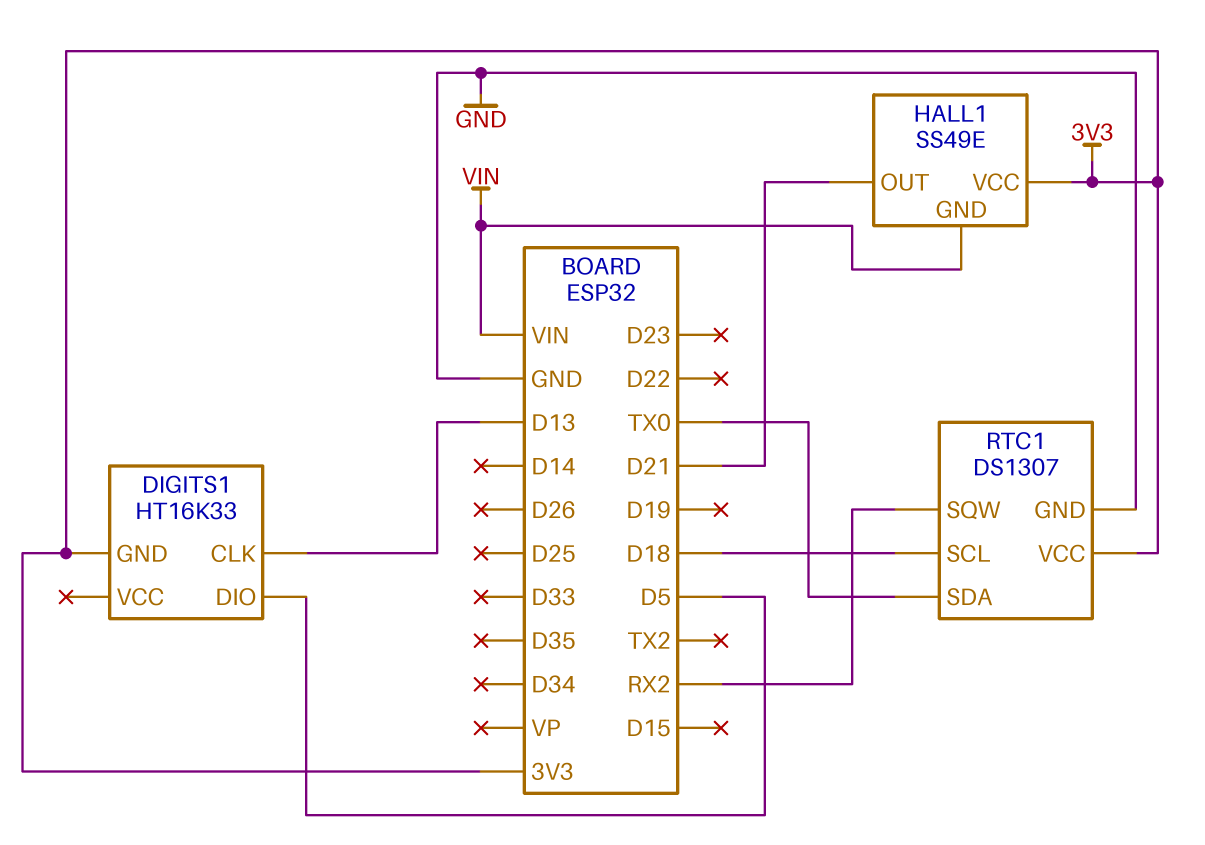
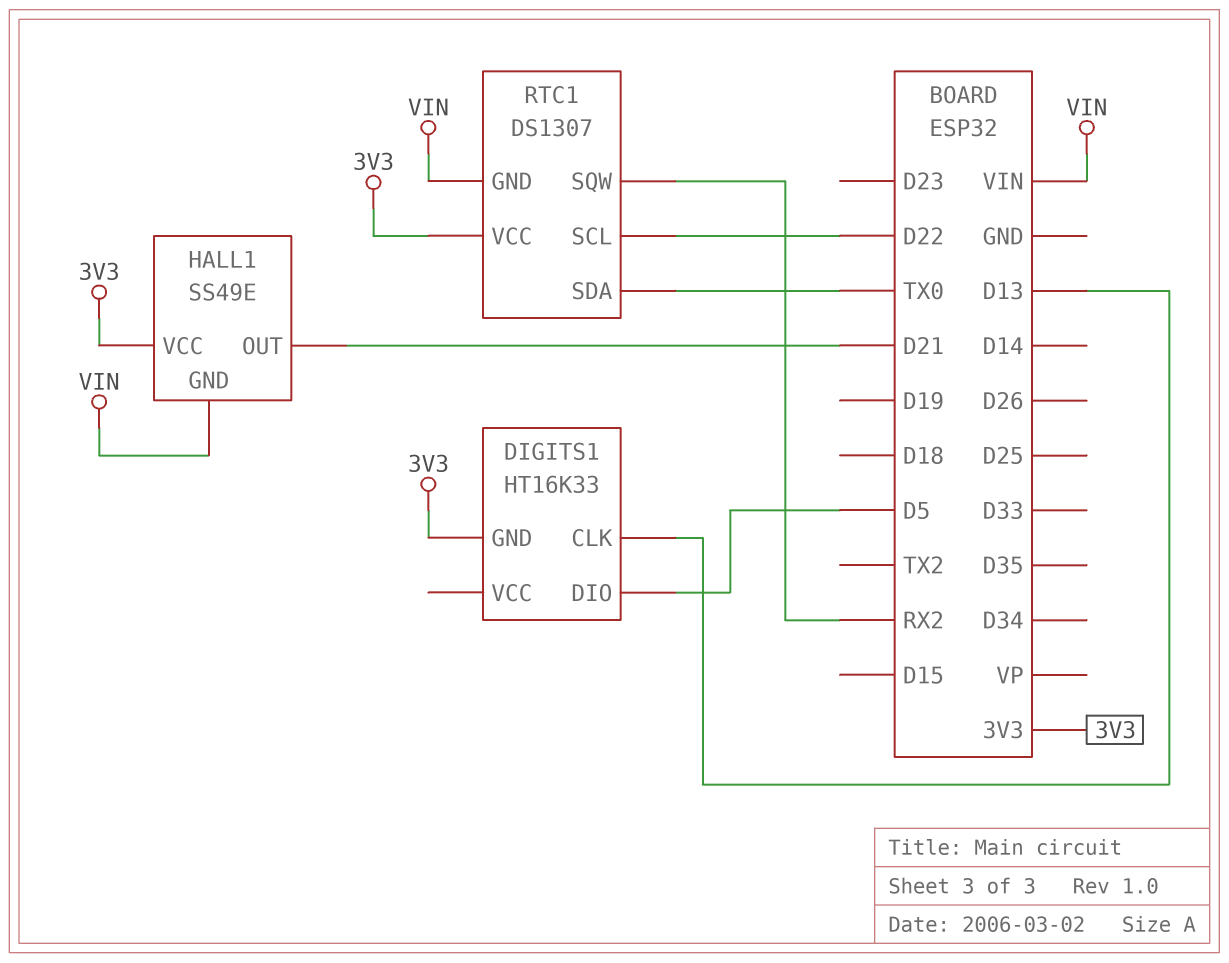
RTC1 pin GND: GND -> VIN
RTC1 pin SCL: D18 -> D22

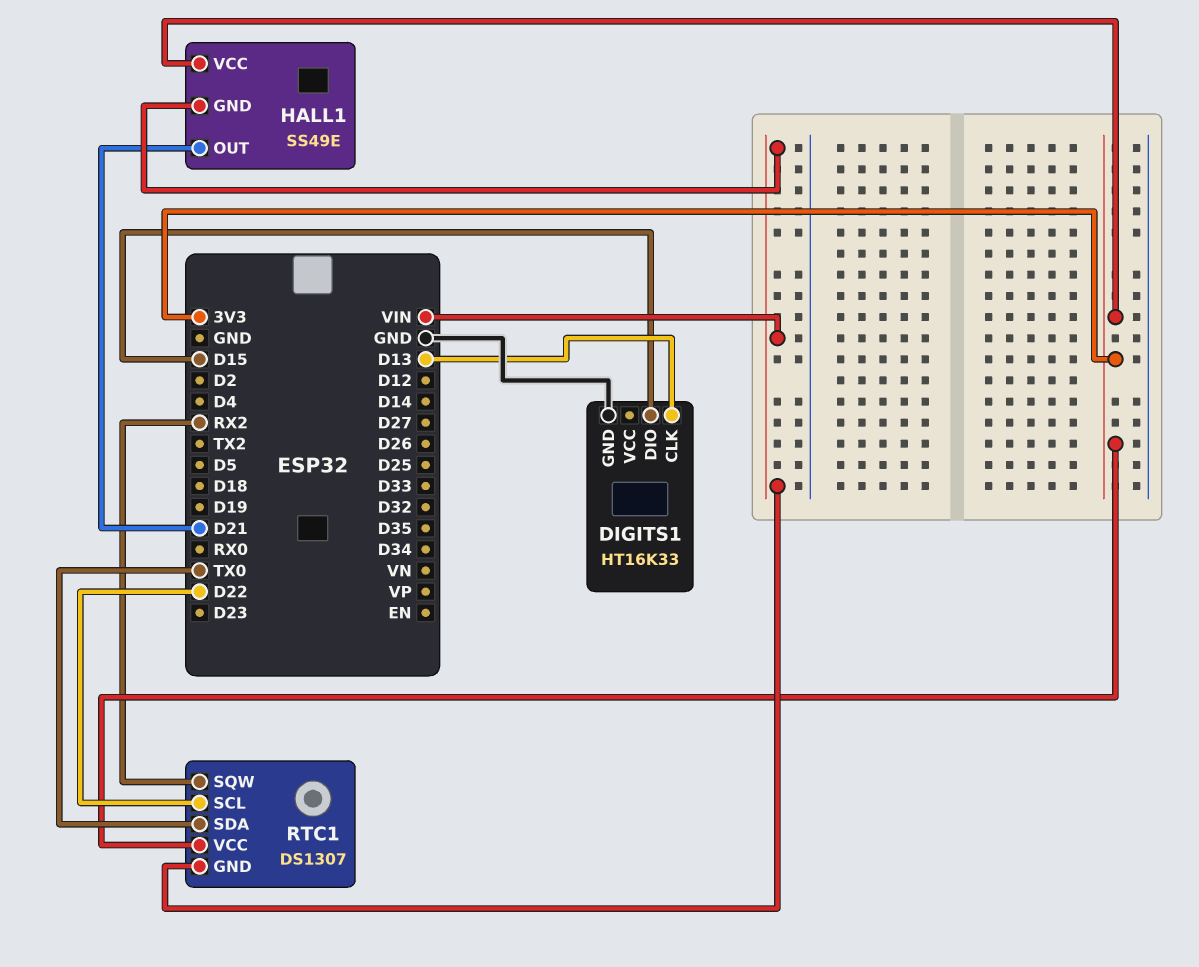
DIGITS1 pin DIO: D5 -> D15
DIGITS1 pin GND: 3V3 -> GND

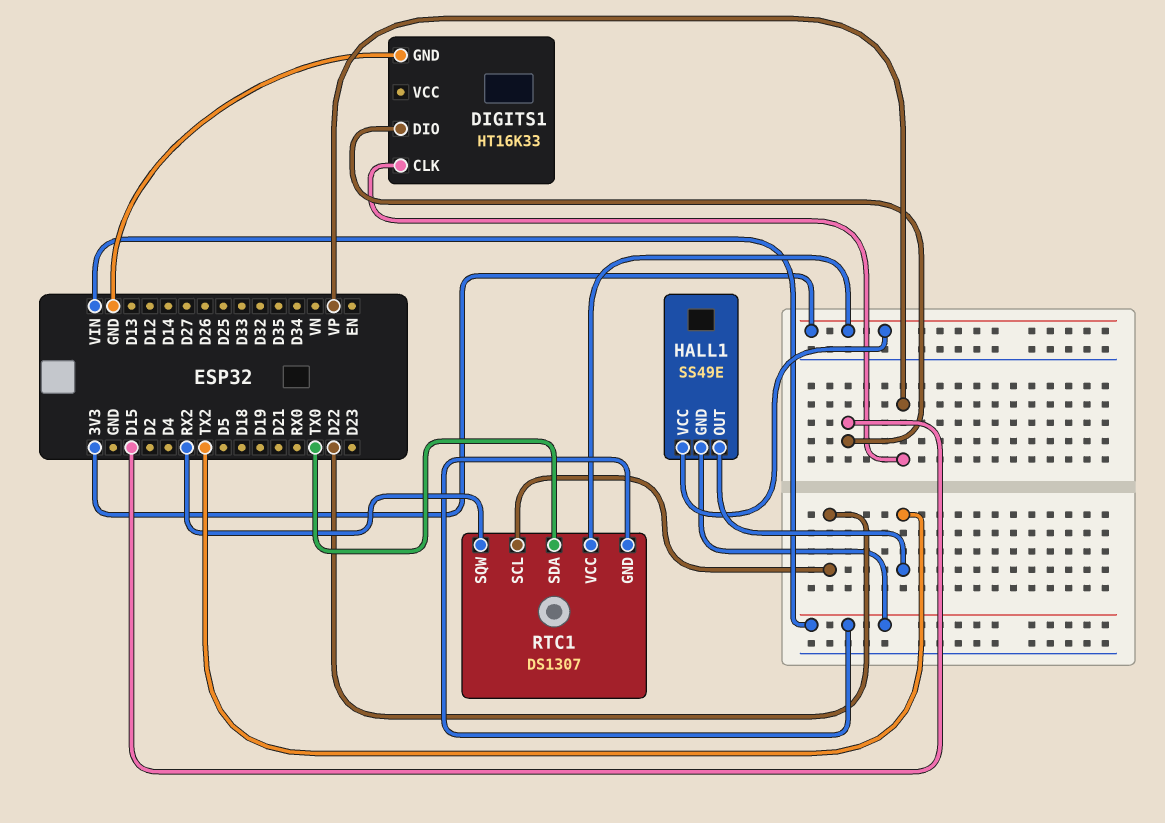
DIGITS1 pin CLK: D13 -> VP
HALL1 pin OUT: D21 -> TX2

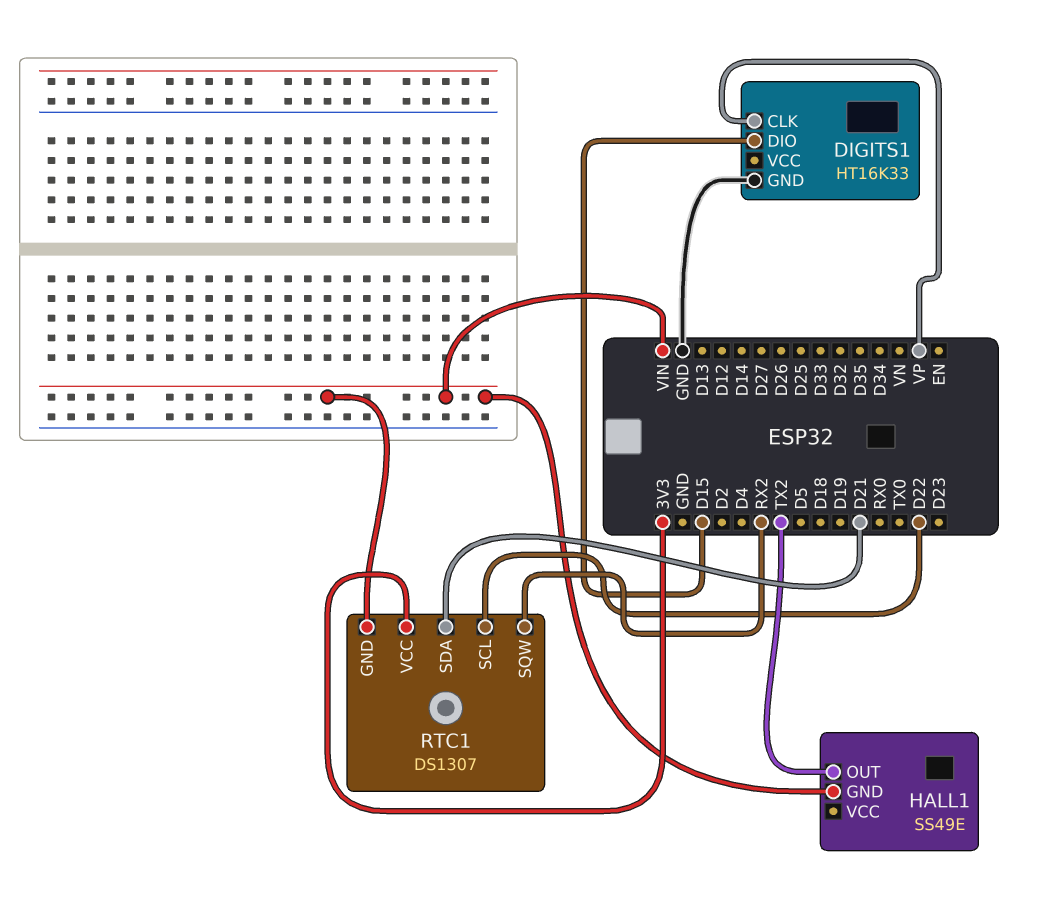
HALL1 pin VCC: 3V3 -> none
RTC1 pin SDA: TX0 -> D21

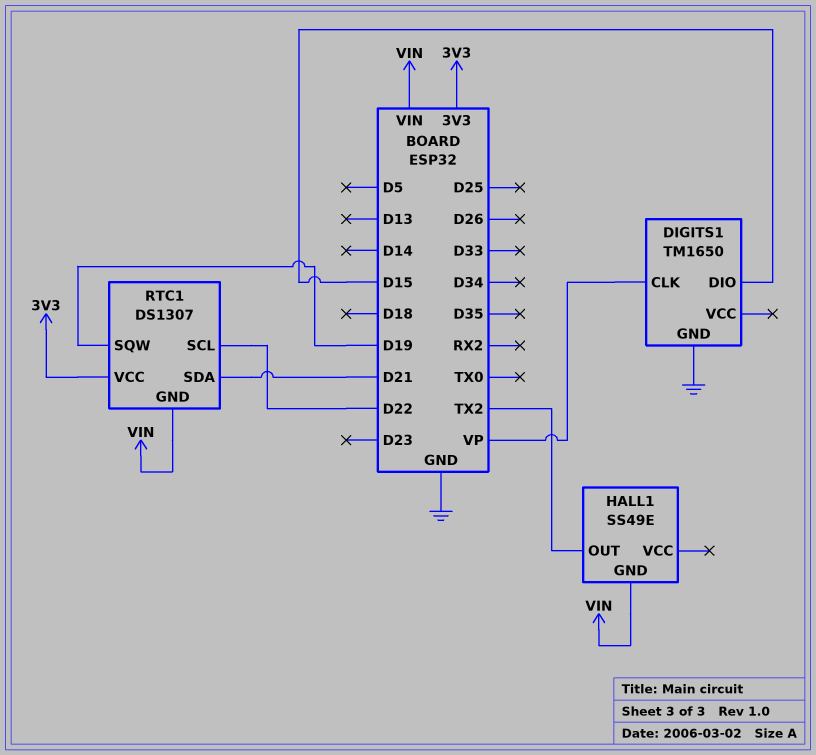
DIGITS1: HT16K33 -> TM1650
RTC1 pin SQW: RX2 -> D19

